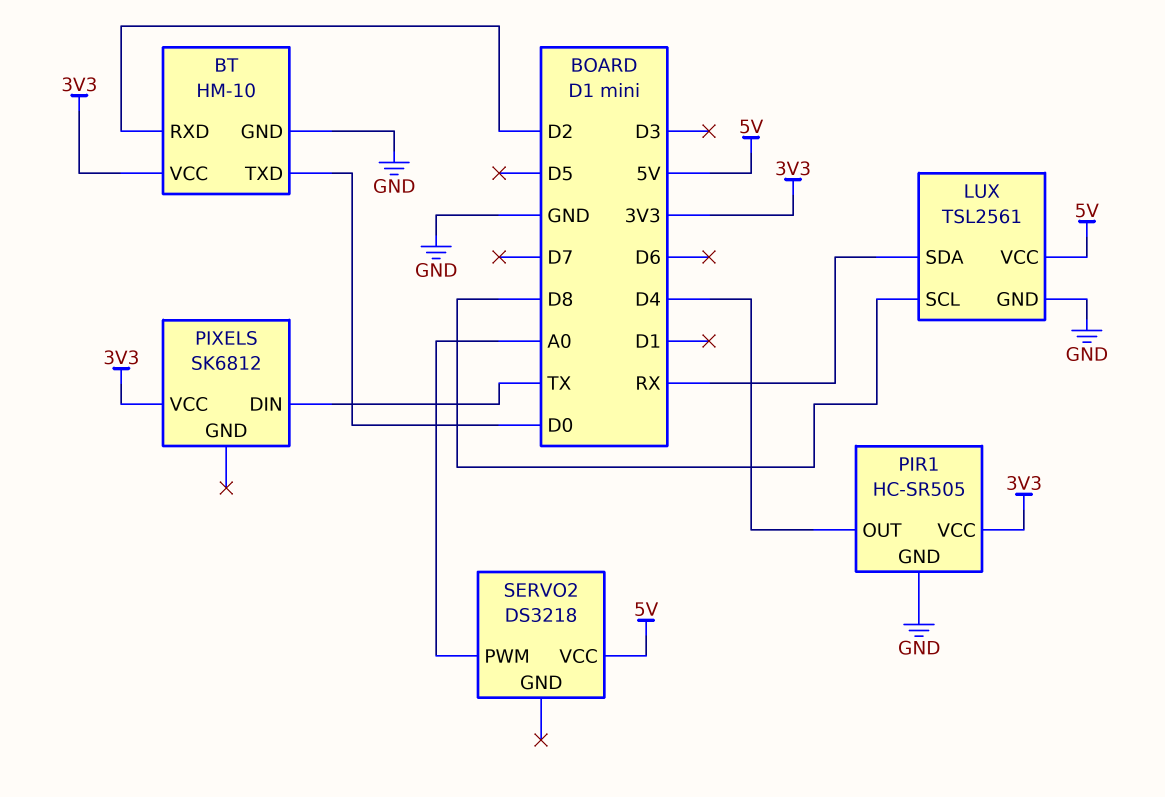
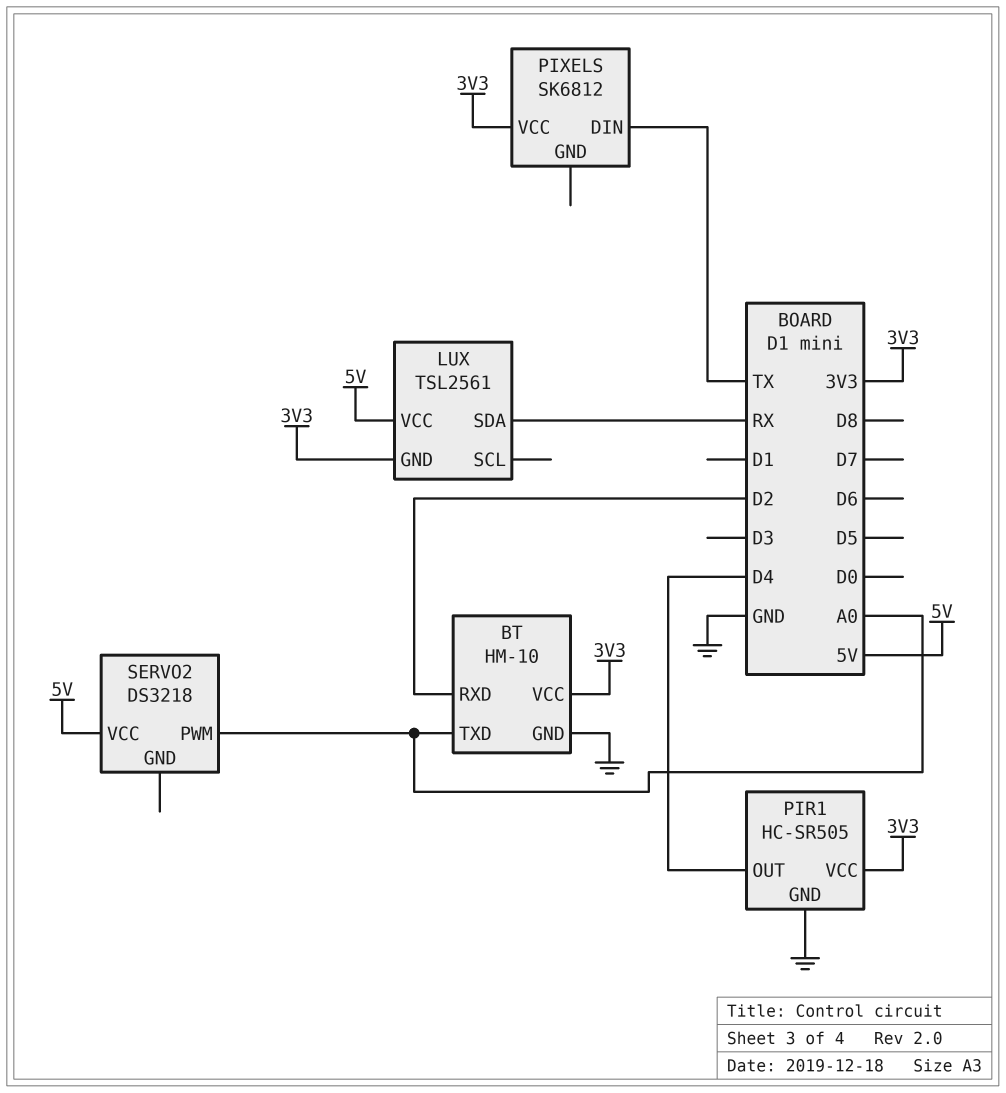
BT pin TXD: D0 -> A0
LUX pin GND: GND -> 3V3
LUX pin SCL: D8 -> none

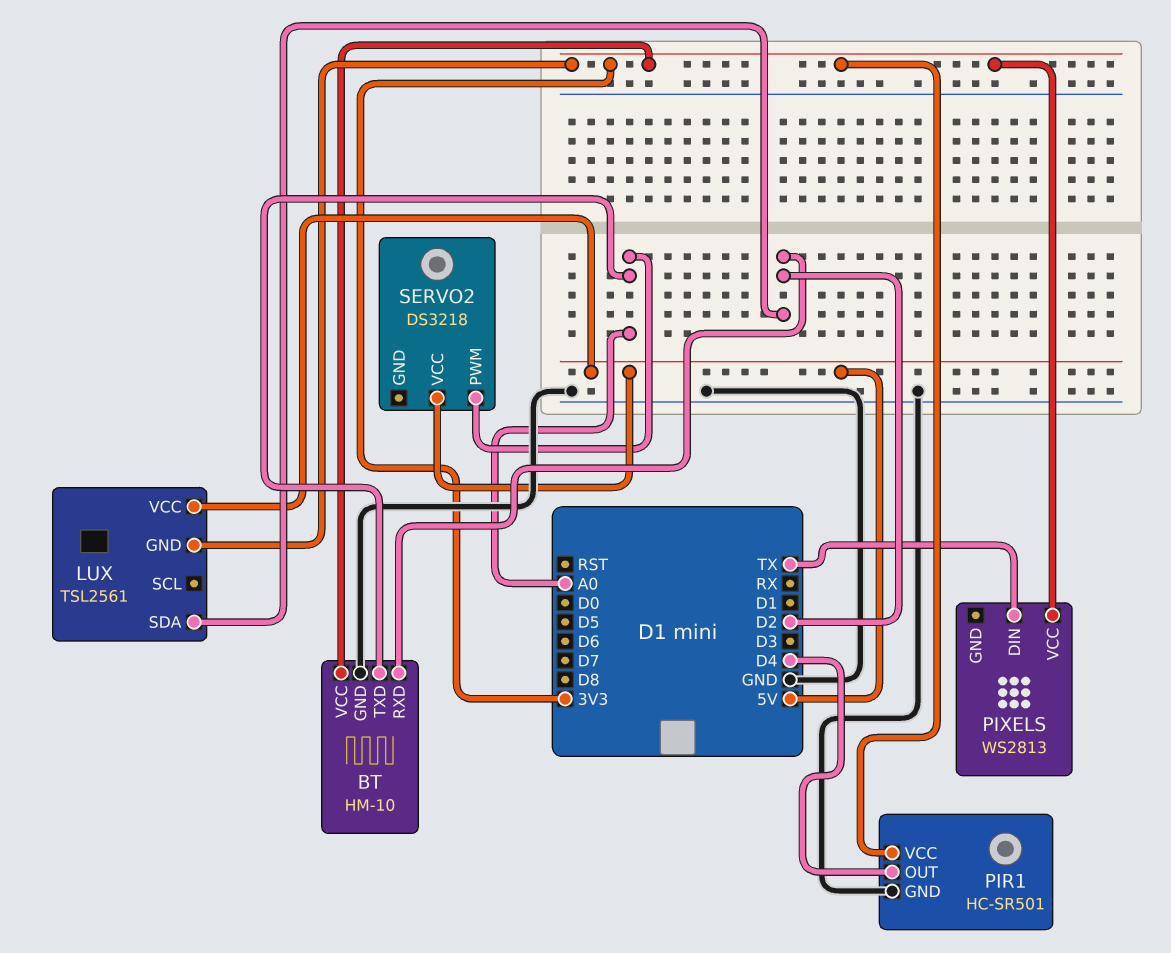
LUX pin SDA: RX -> D2
PIR1: HC-SR505 -> HC-SR501
PIXELS: SK6812 -> WS2813

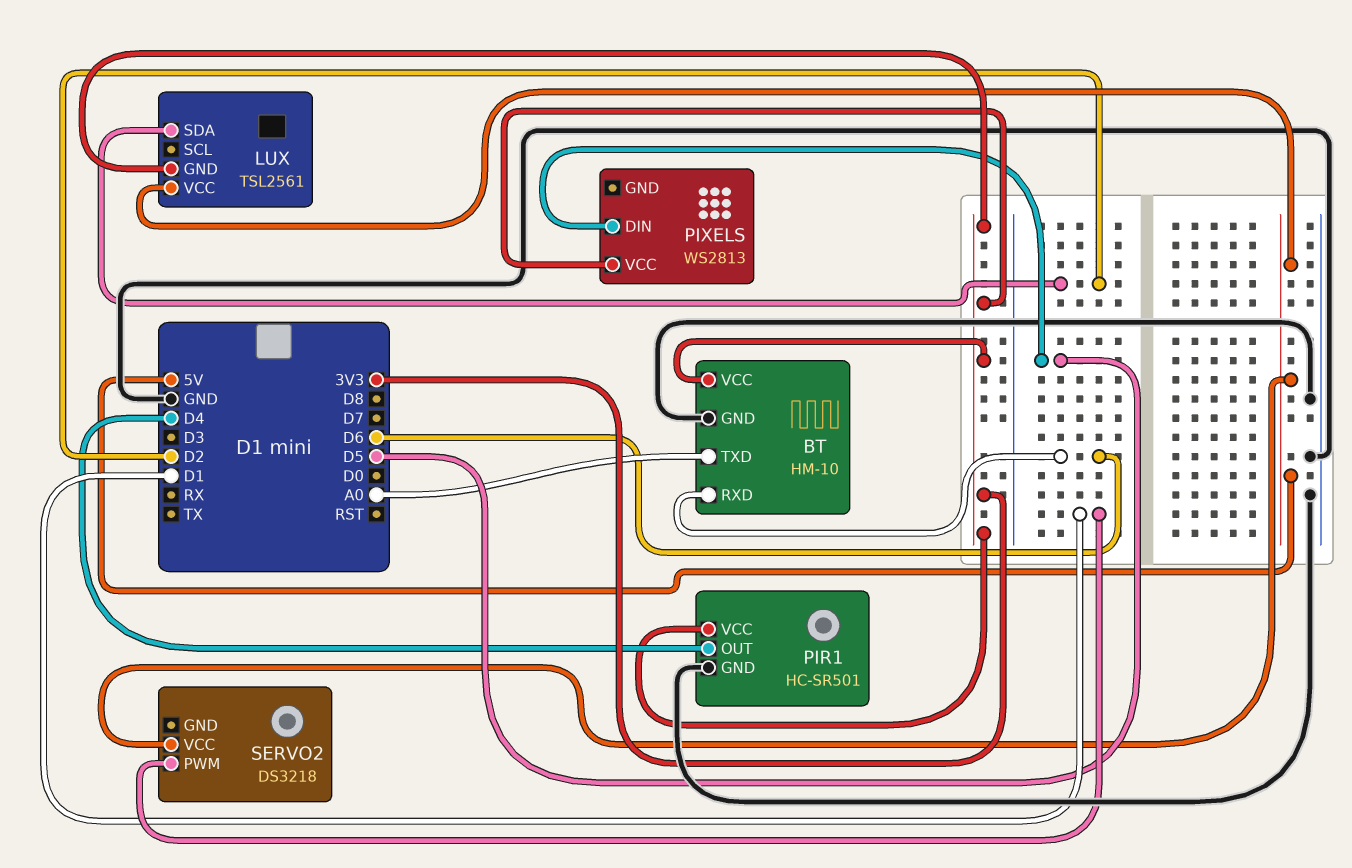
BT pin RXD: D2 -> D6
PIXELS pin DIN: TX -> D5
SERVO2 pin PWM: A0 -> D1

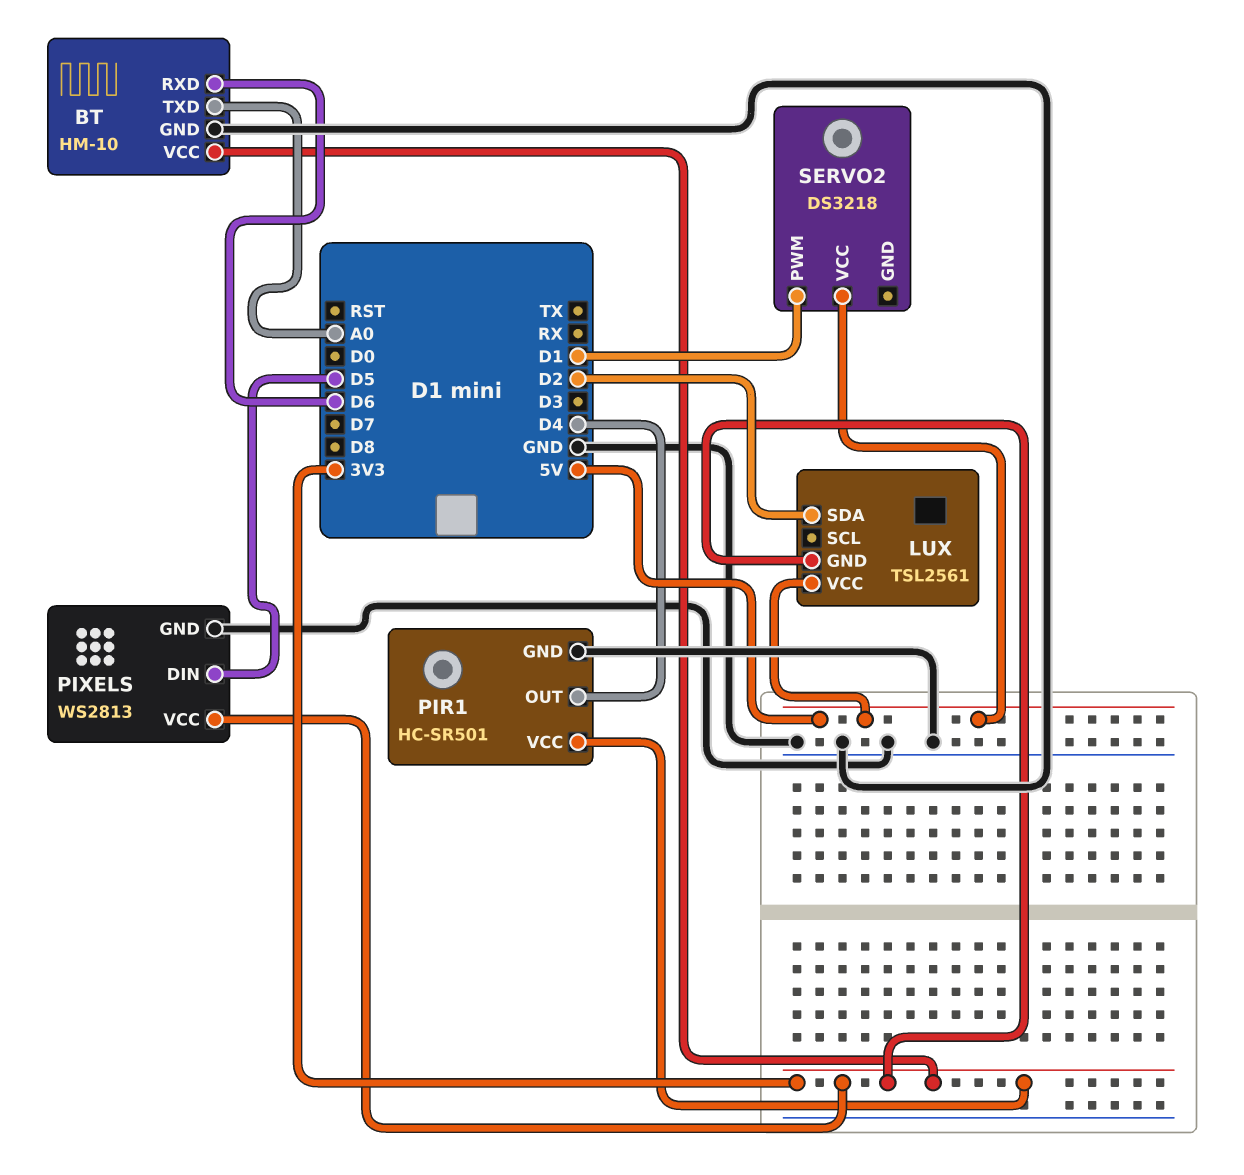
PIXELS pin GND: none -> GND

